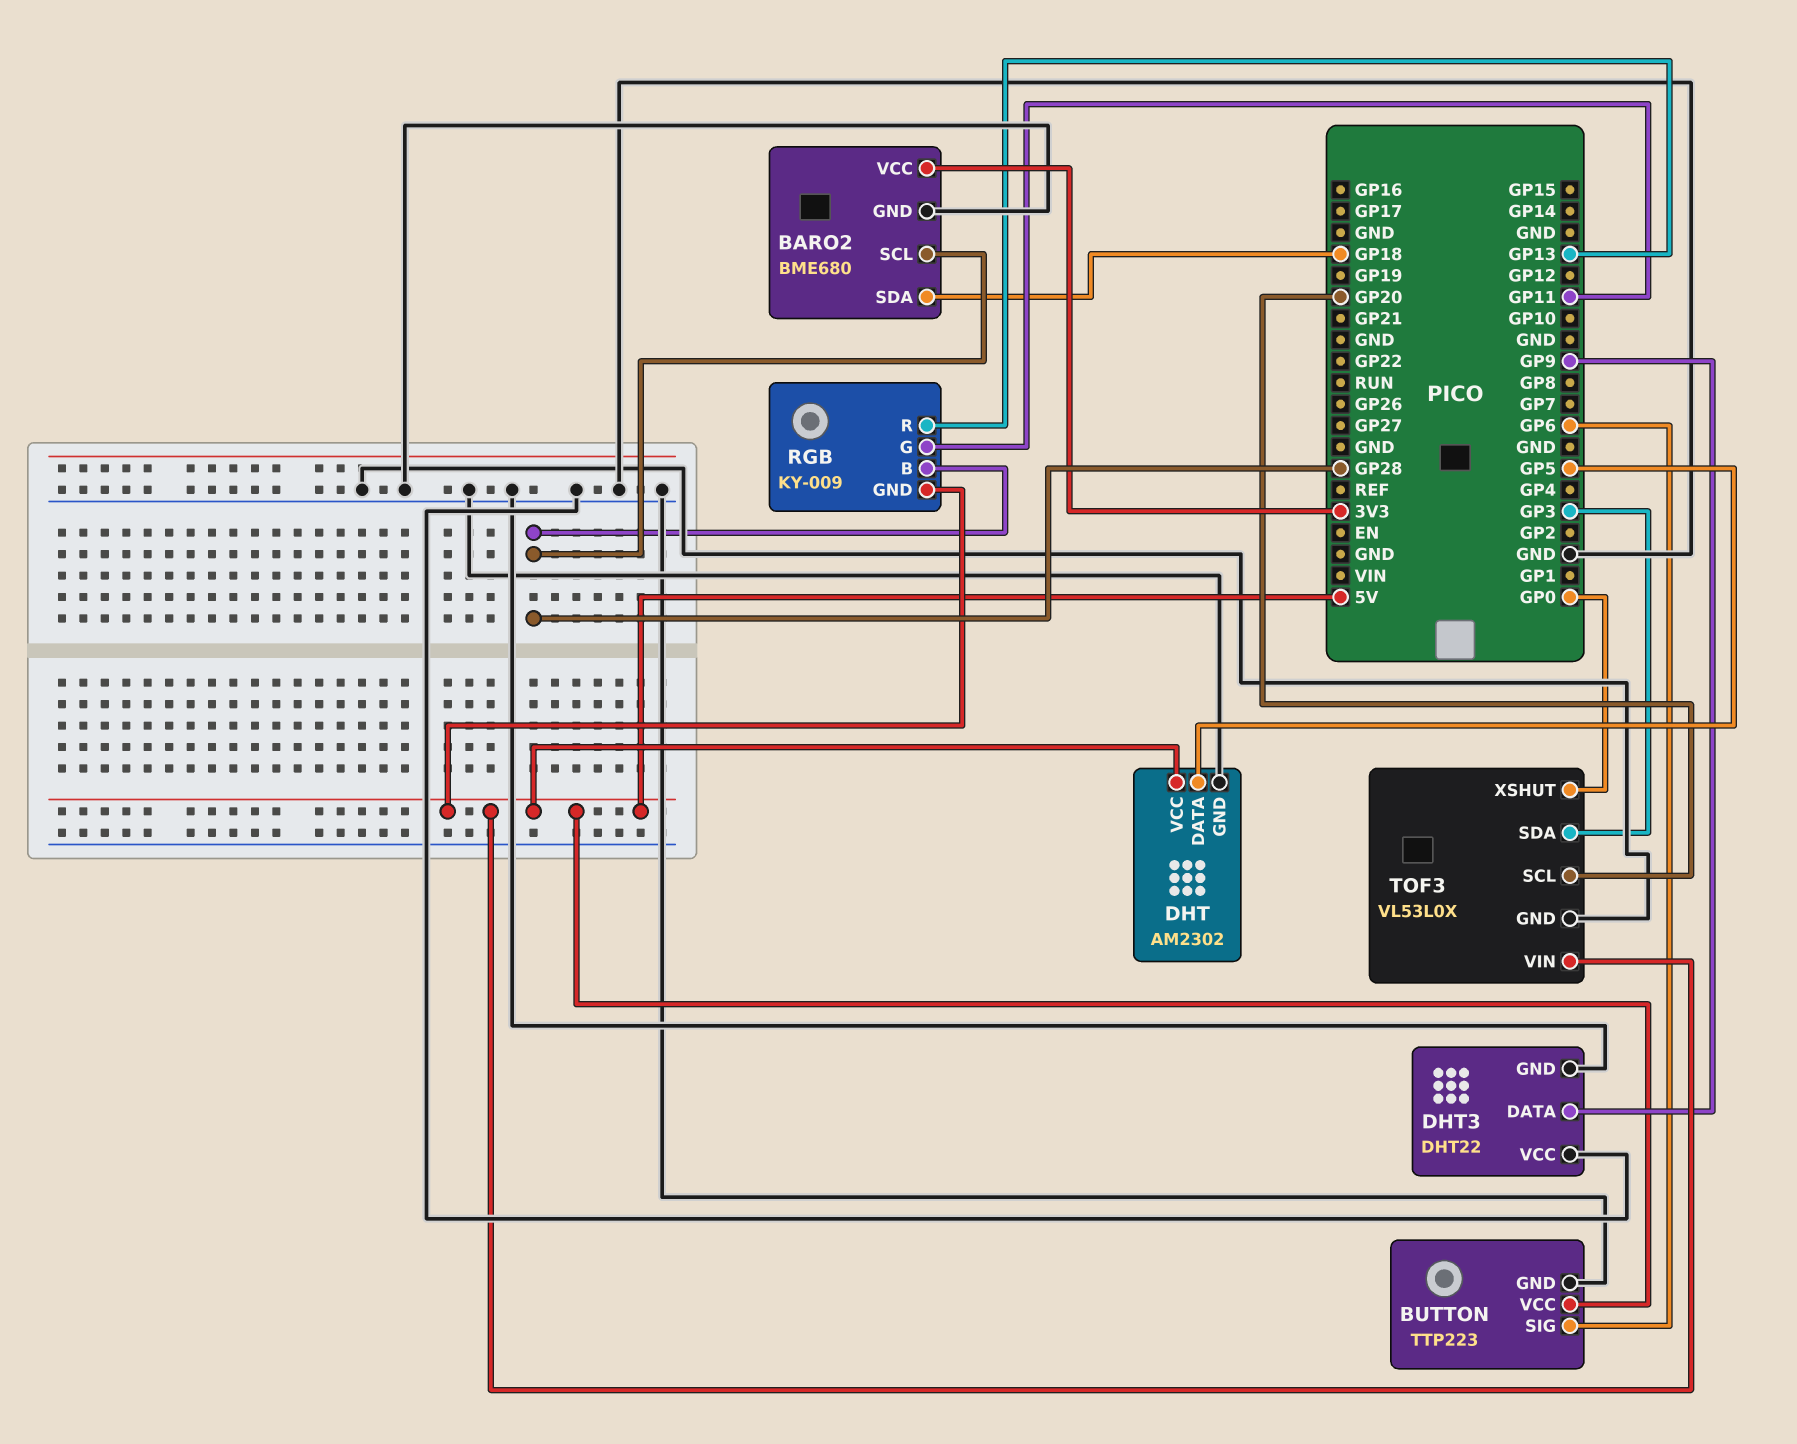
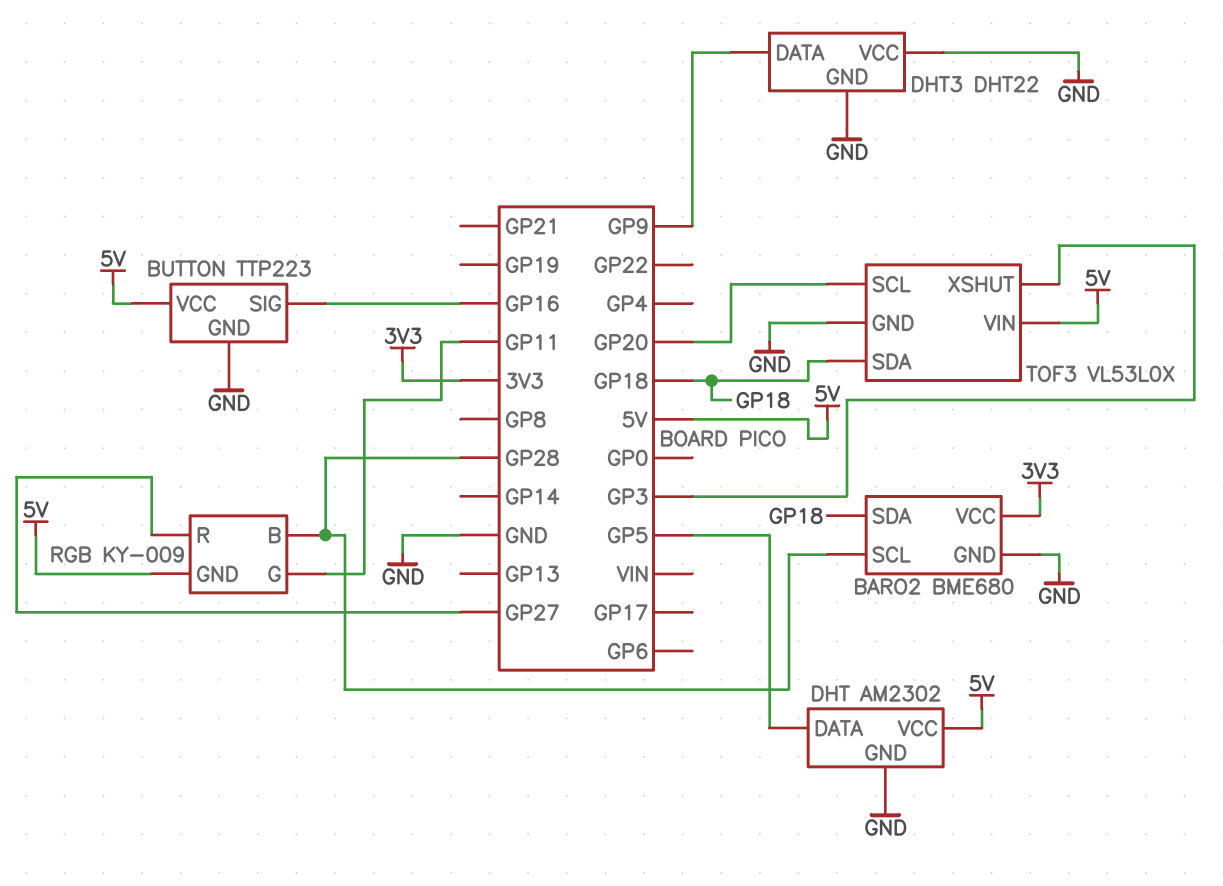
BUTTON pin SIG: GP6 -> GP16
RGB pin R: GP13 -> GP27
TOF3 pin SDA: GP3 -> GP18
TOF3 pin XSHUT: GP0 -> GP3

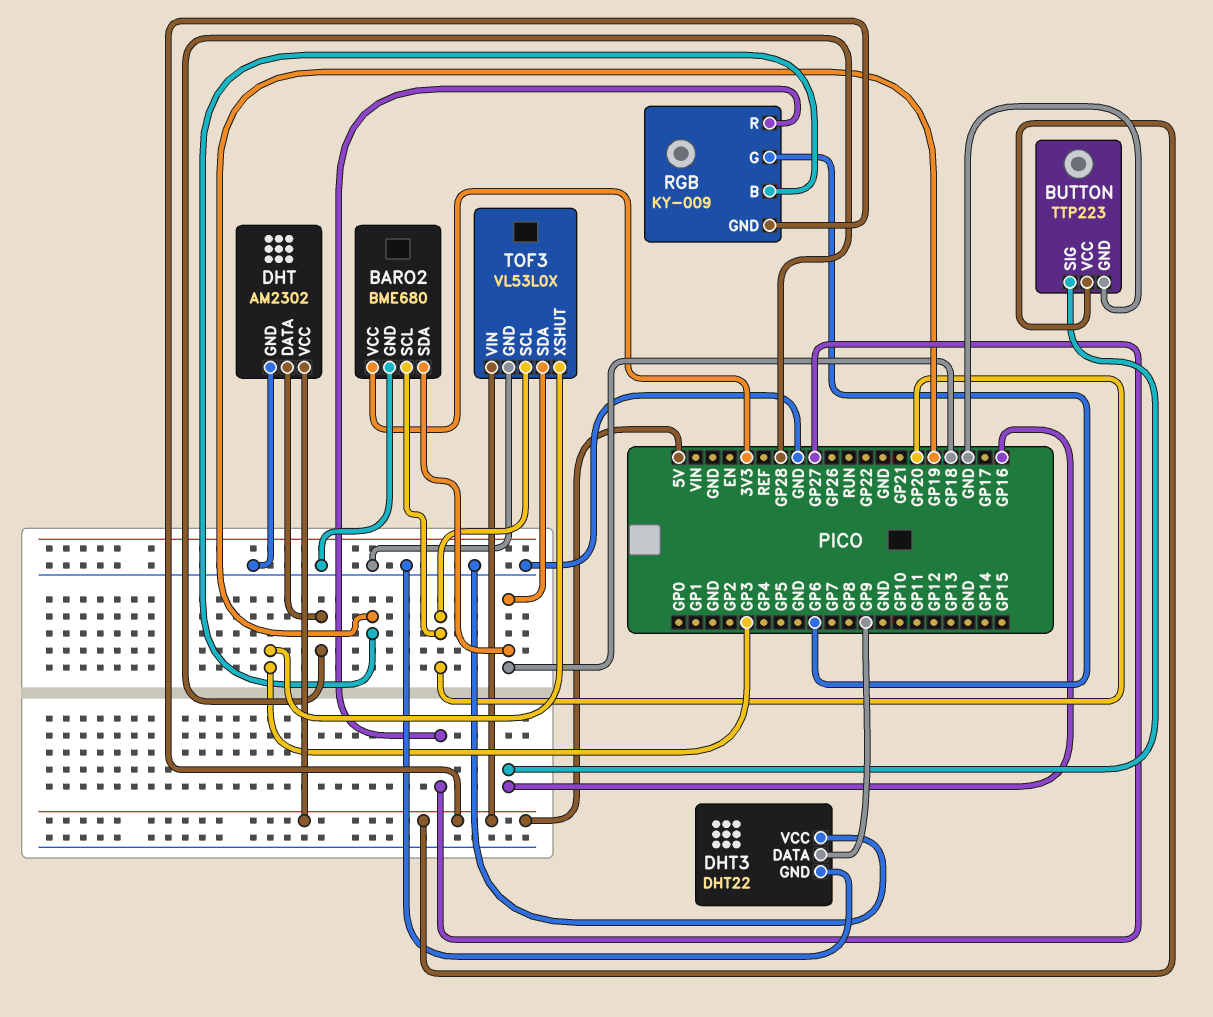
BARO2 pin SCL: GP28 -> GP20
DHT pin DATA: GP5 -> GP28
RGB pin B: GP28 -> GP19
RGB pin G: GP11 -> GP6

